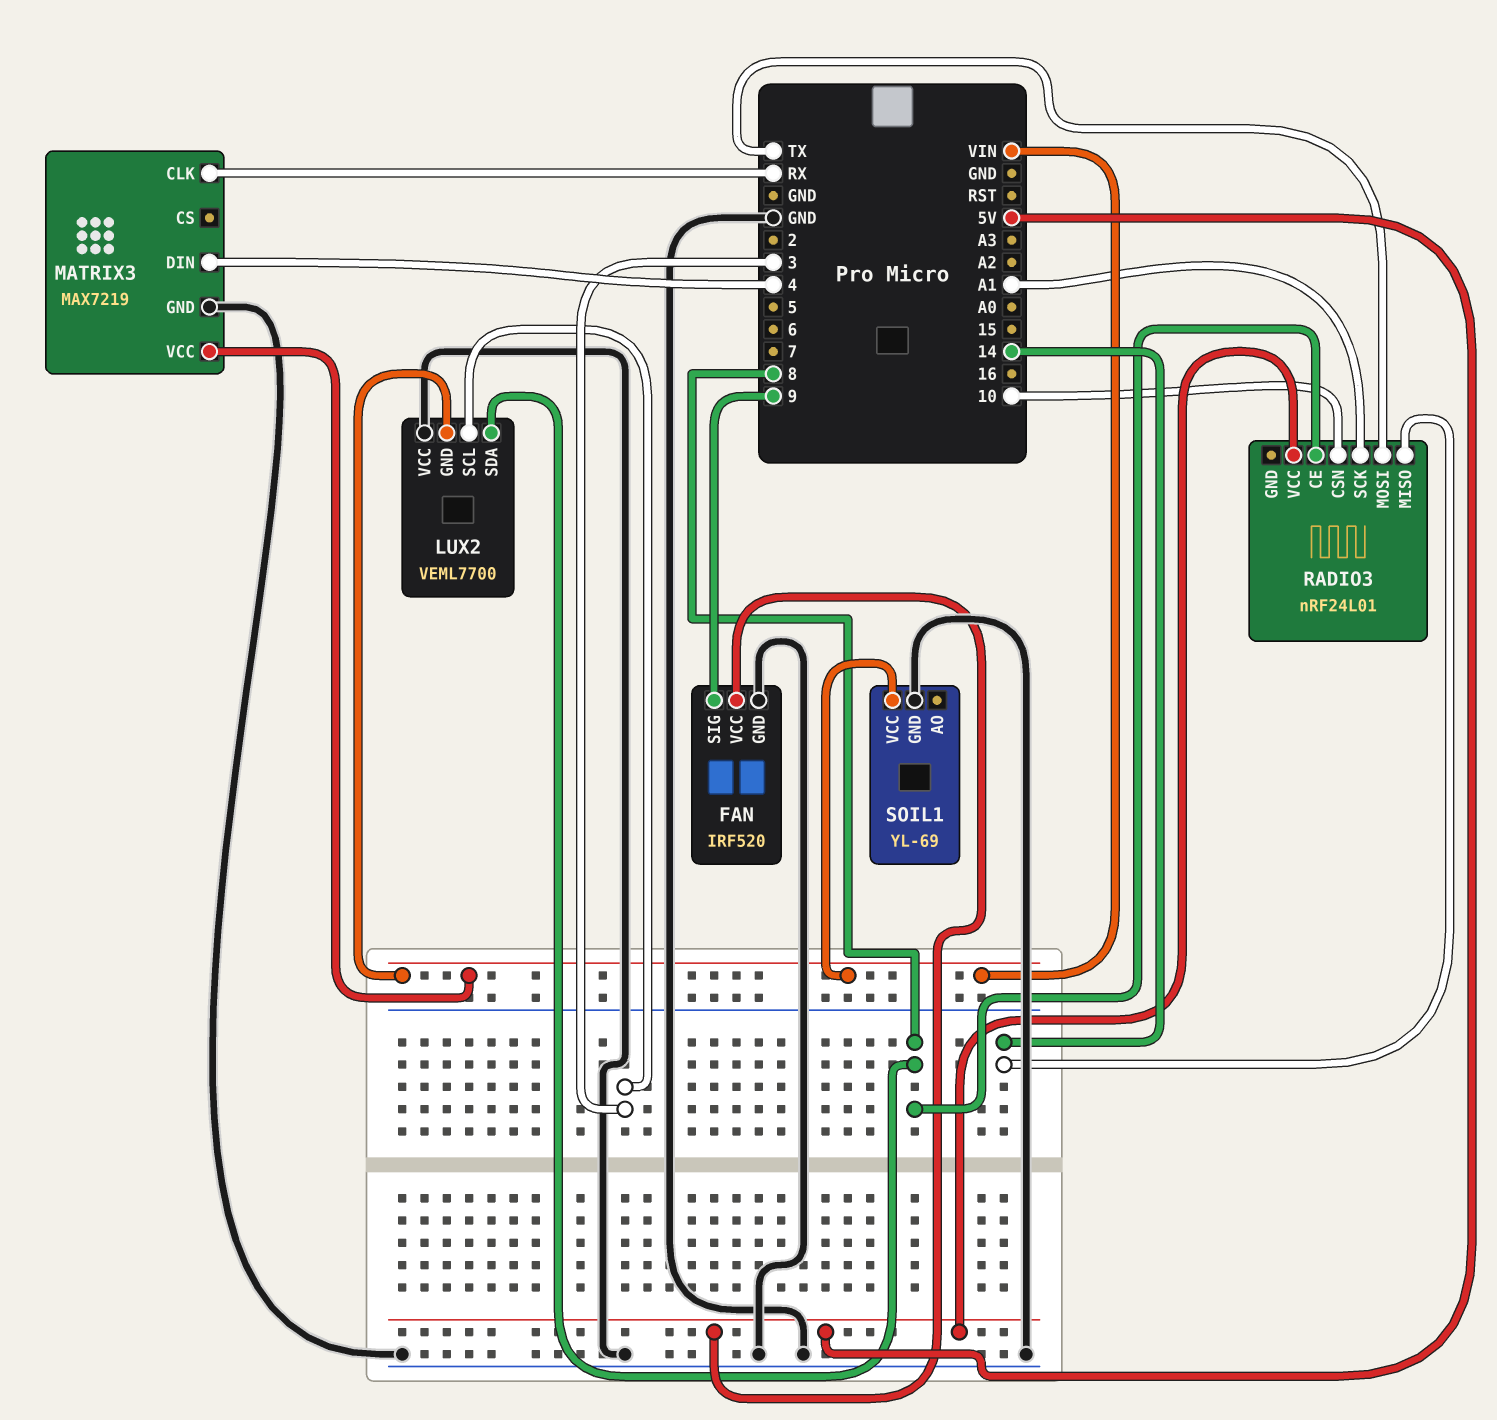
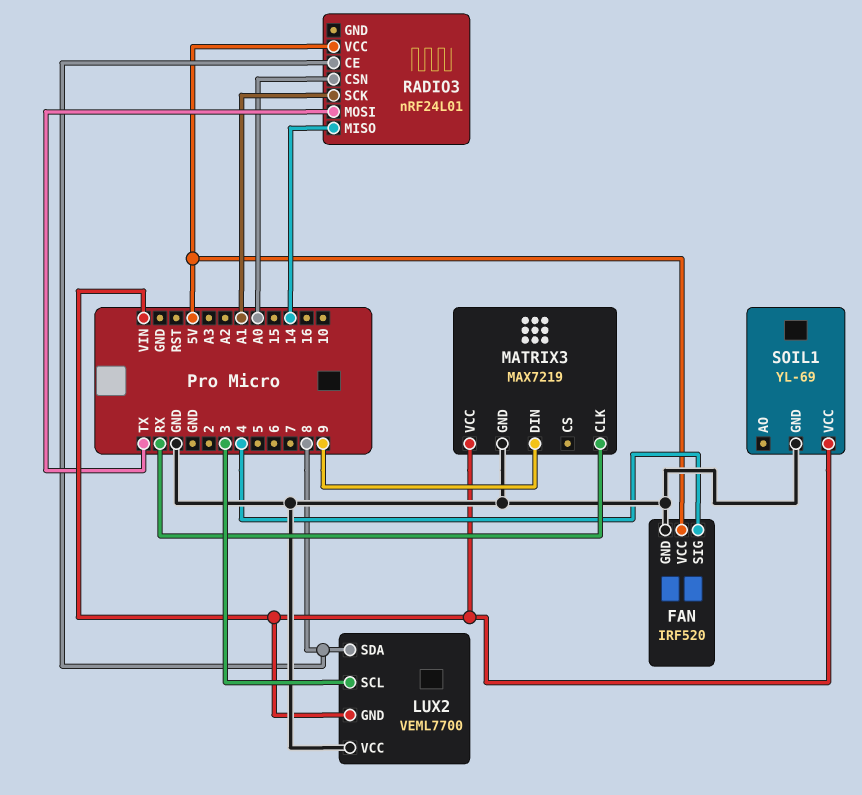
FAN pin SIG: 9 -> 4
MATRIX3 pin DIN: 4 -> 9
RADIO3 pin CSN: 10 -> A0

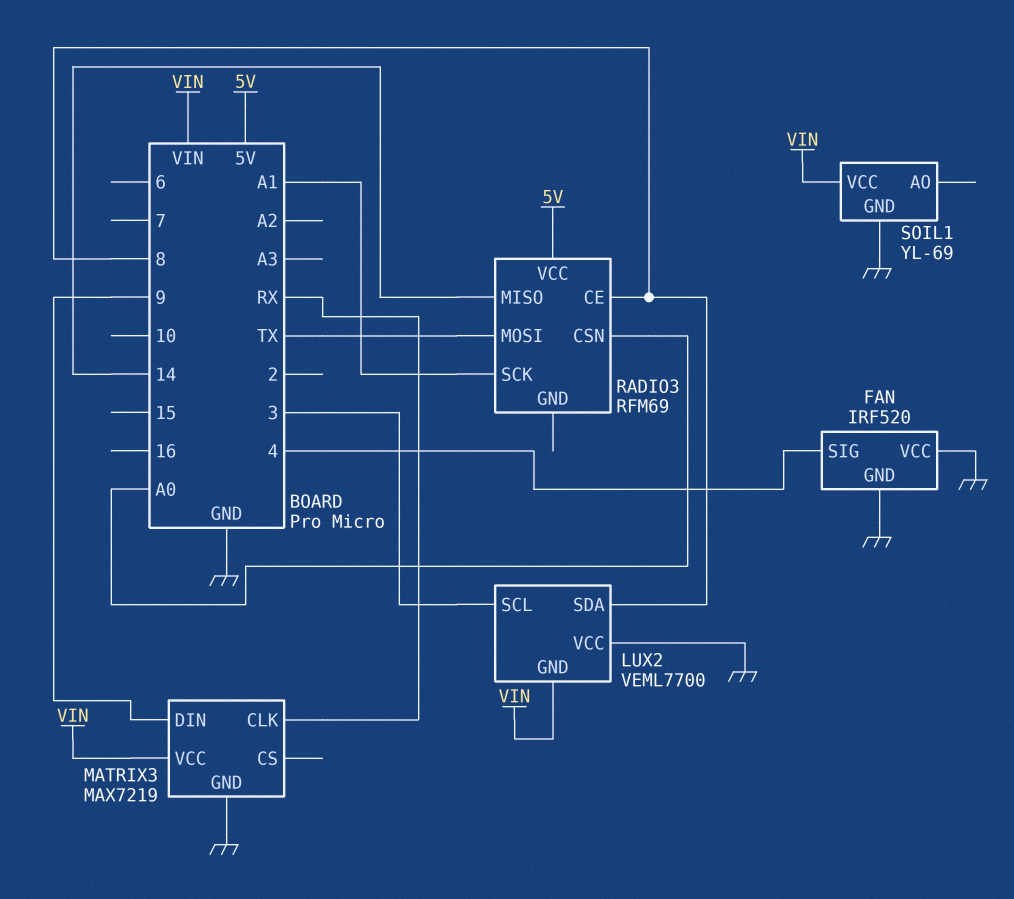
FAN pin VCC: 5V -> GND
RADIO3: nRF24L01 -> RFM69

